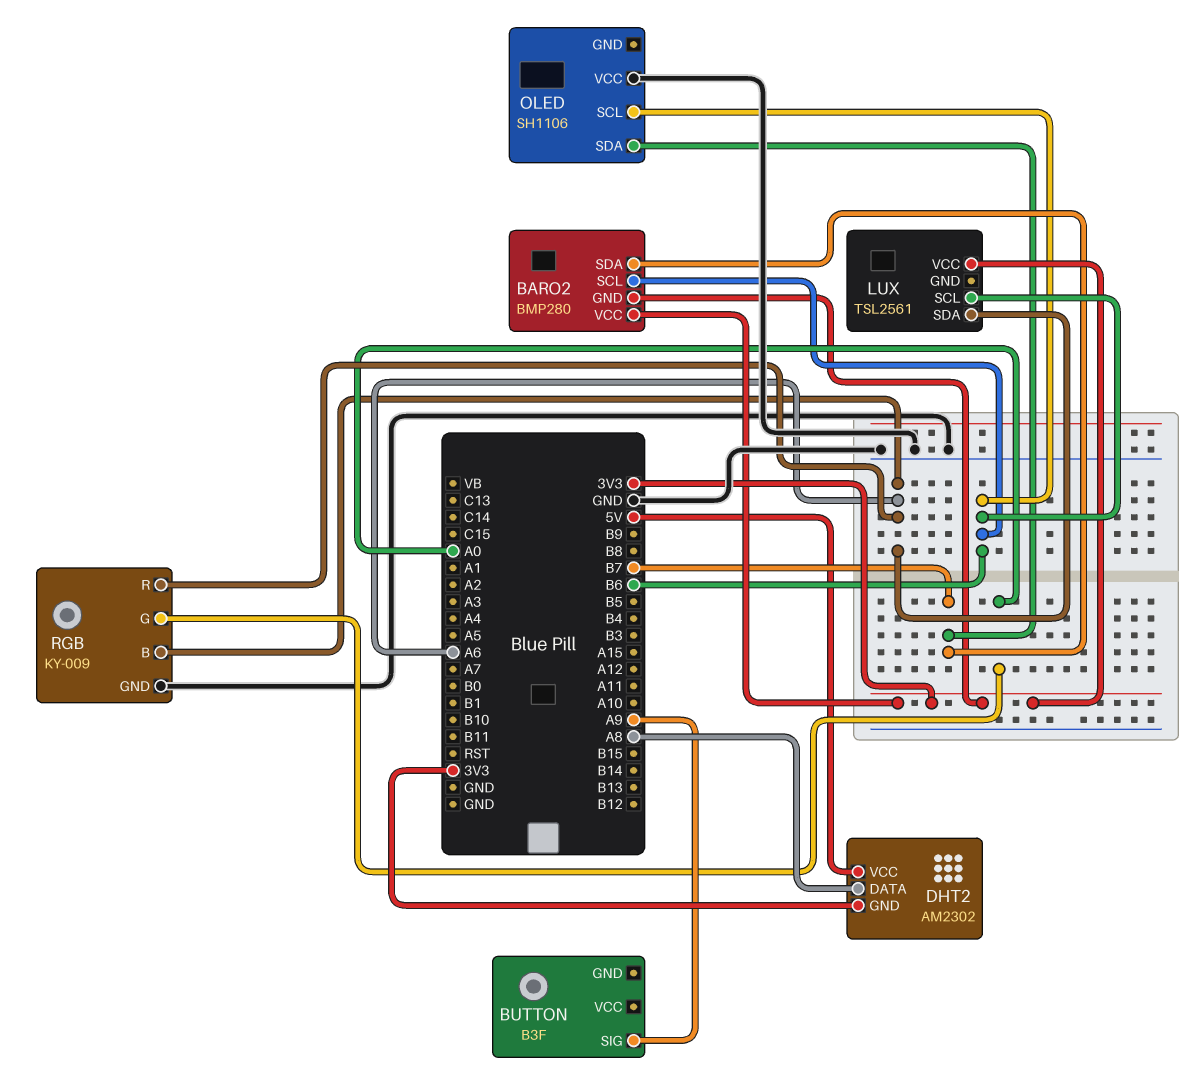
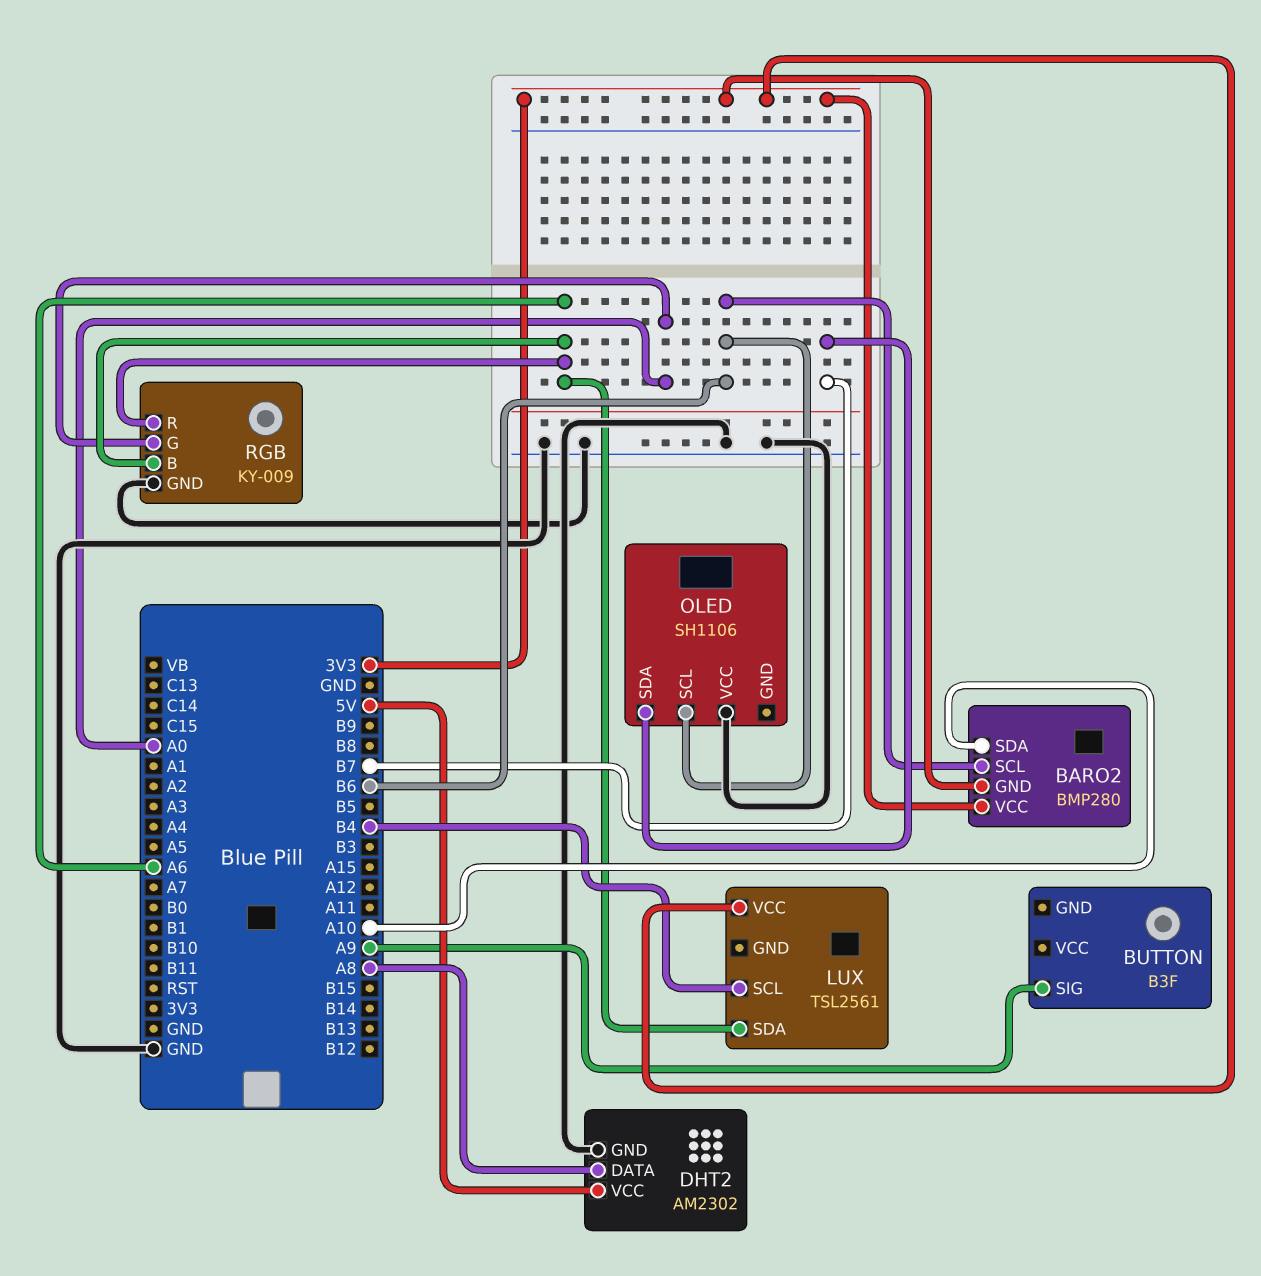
BARO2 pin SDA: B7 -> A10
DHT2 pin GND: 3V3 -> GND
LUX pin SCL: B6 -> B4

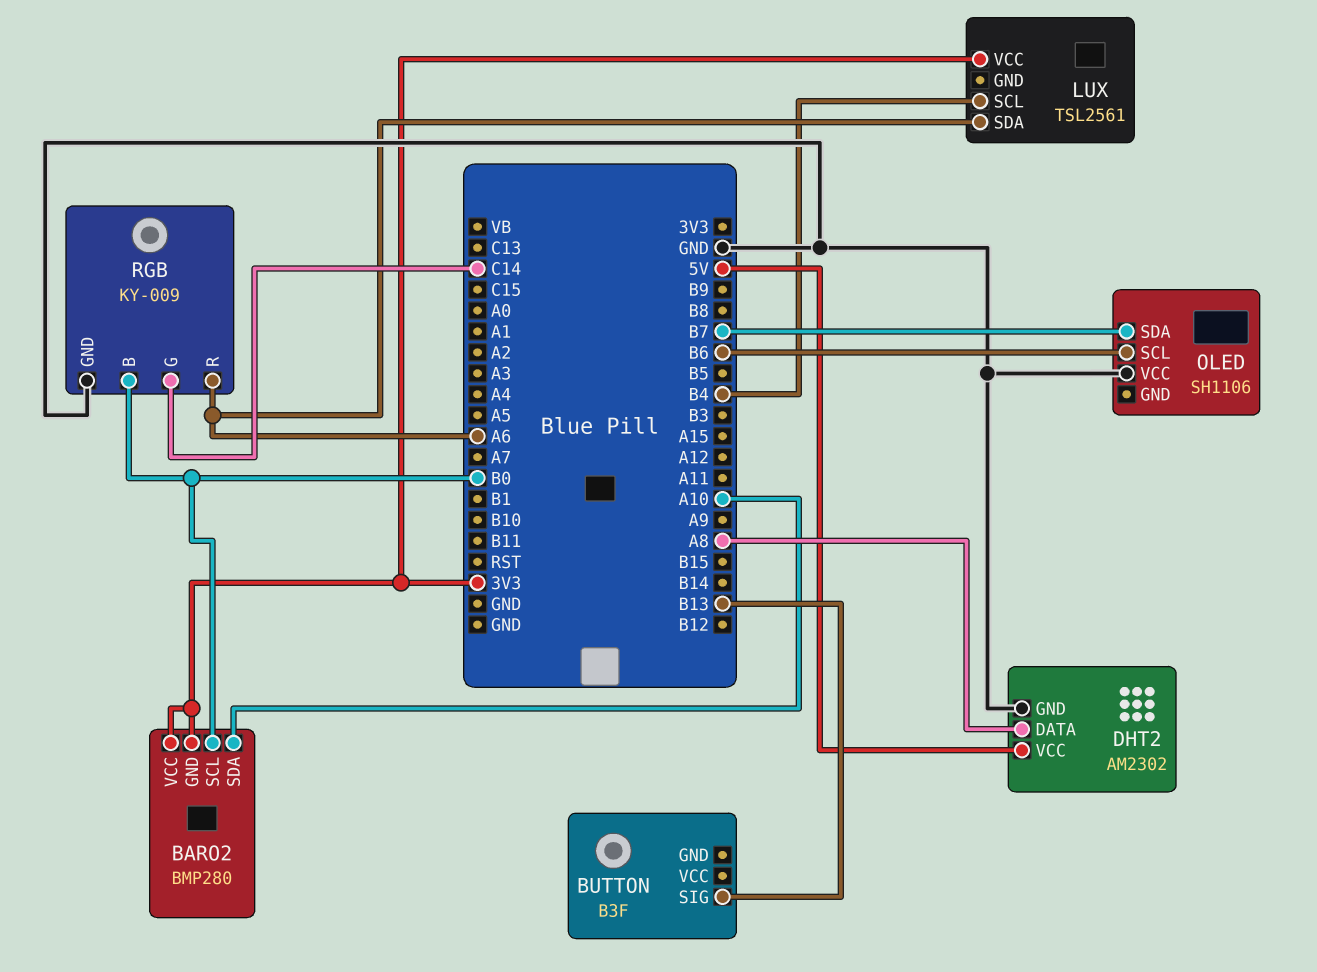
BARO2 pin SCL: B6 -> B0
BUTTON pin SIG: A9 -> B13
RGB pin B: A6 -> B0
RGB pin G: A0 -> C14

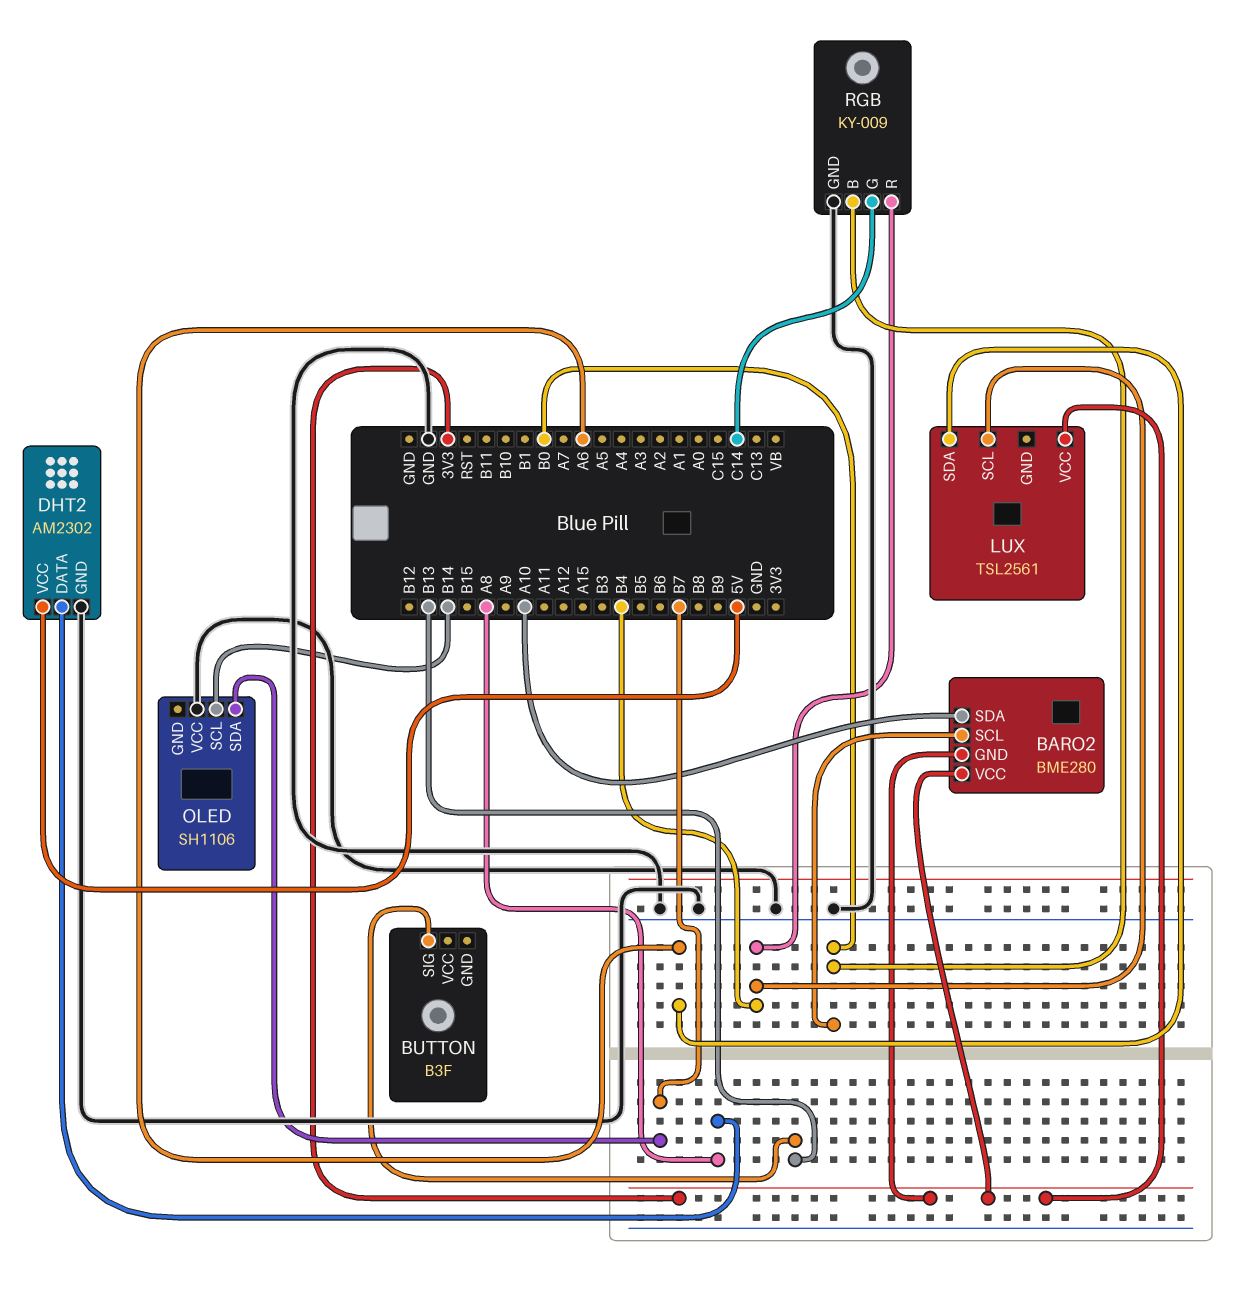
BARO2: BMP280 -> BME280
OLED pin SCL: B6 -> B14
RGB pin R: A6 -> B4

